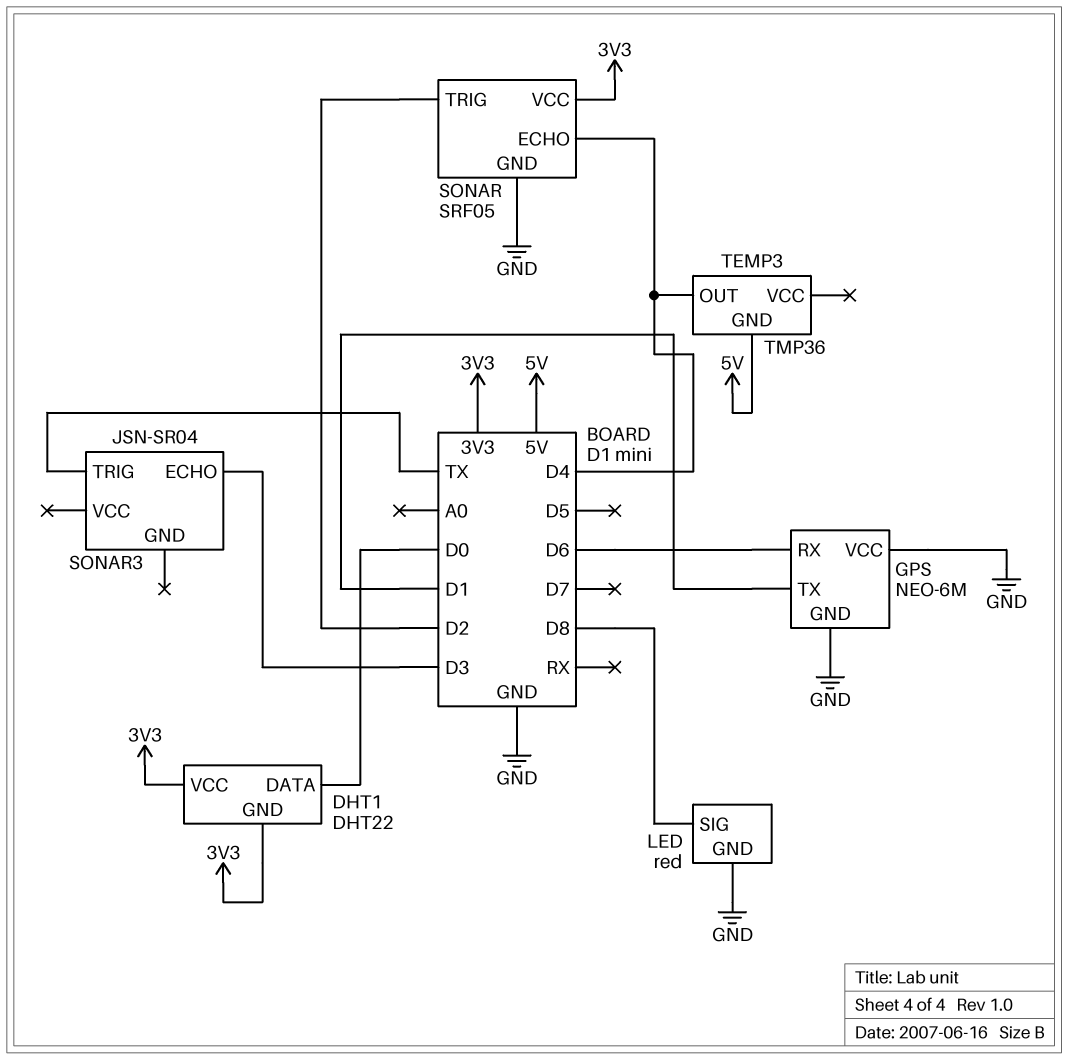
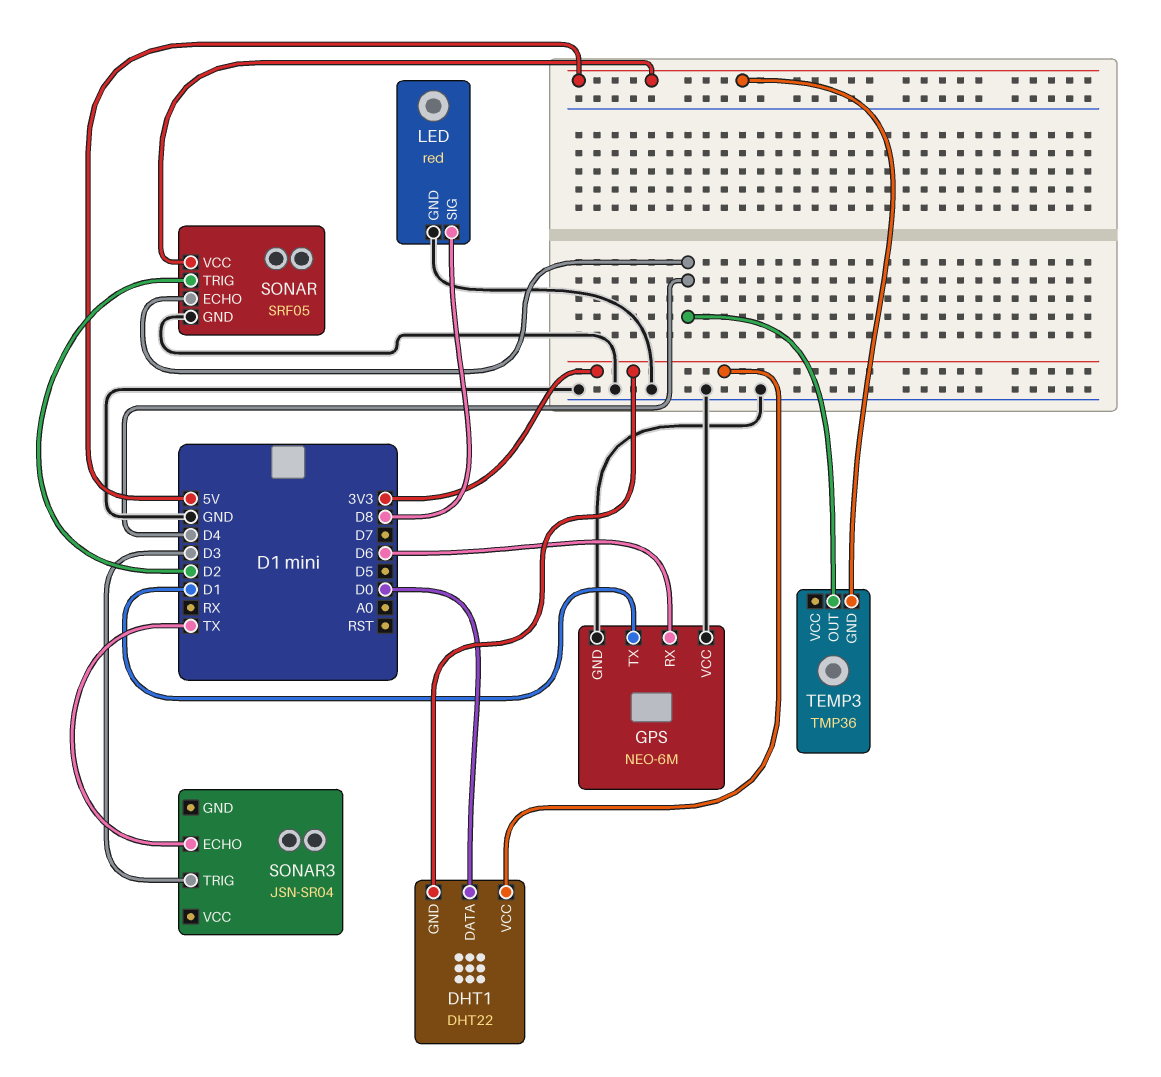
SONAR pin VCC: 3V3 -> 5V
SONAR3 pin ECHO: D3 -> TX
SONAR3 pin TRIG: TX -> D3

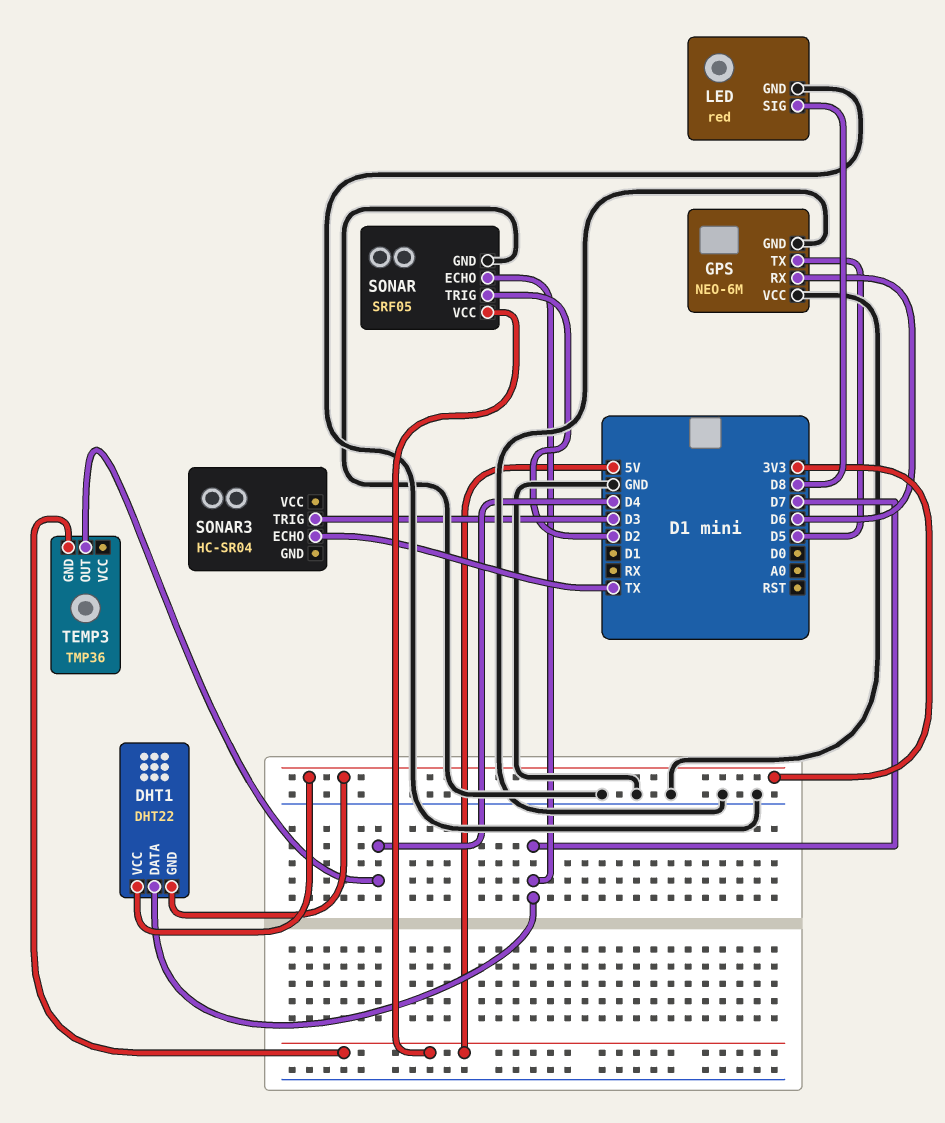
DHT1 pin DATA: D0 -> D7
GPS pin TX: D1 -> D5
SONAR pin ECHO: D4 -> D7
SONAR3: JSN-SR04 -> HC-SR04

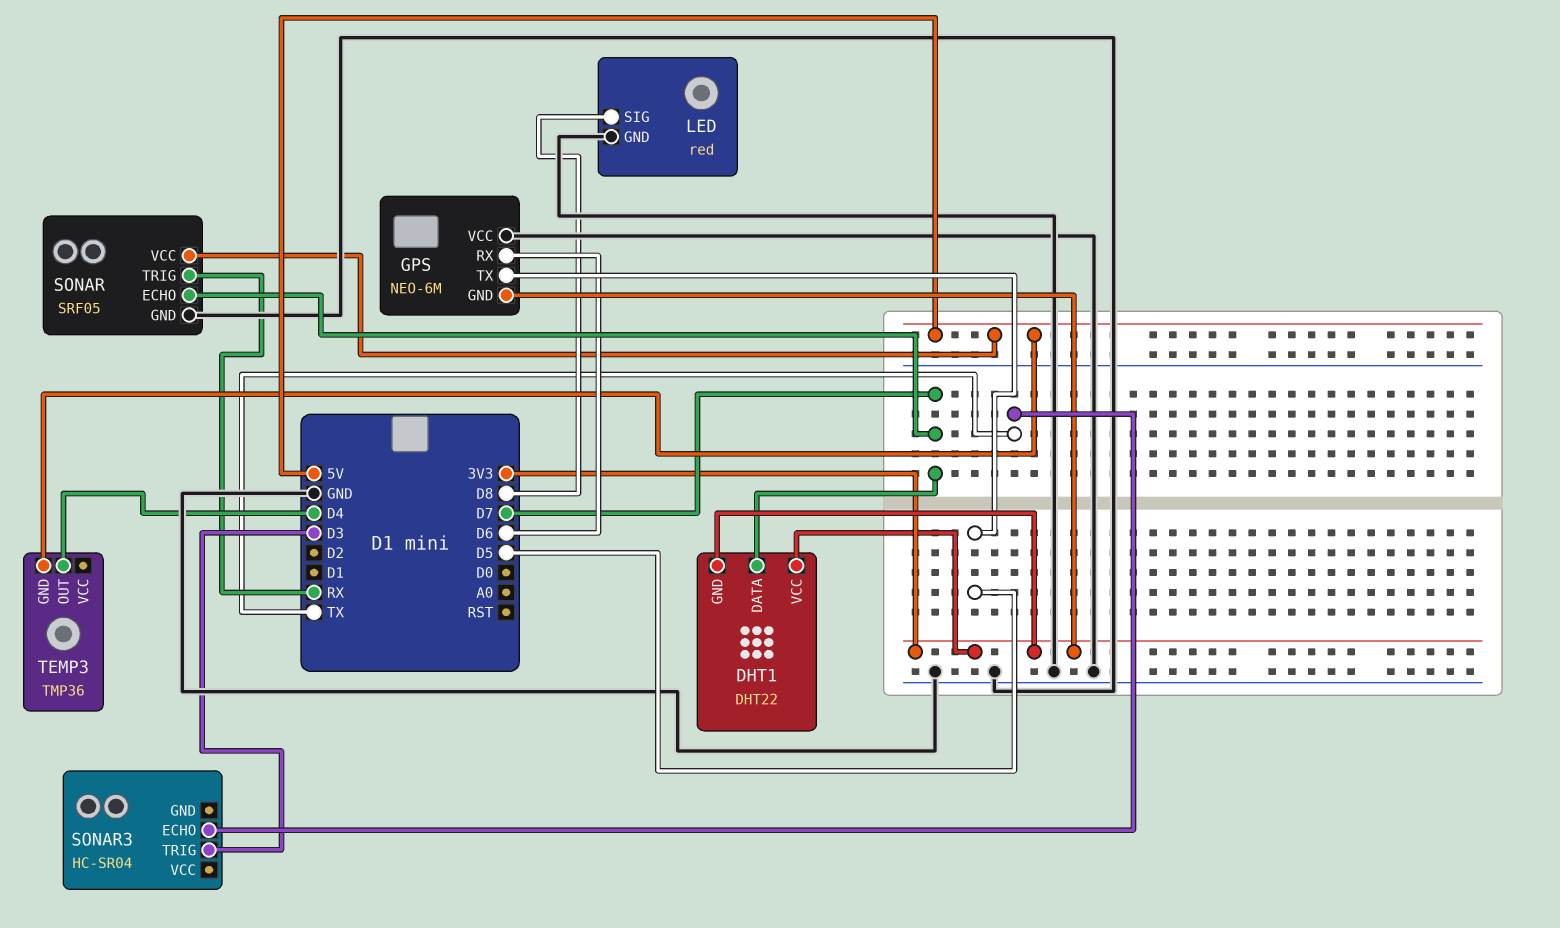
GPS pin GND: GND -> 3V3
SONAR pin TRIG: D2 -> RX

